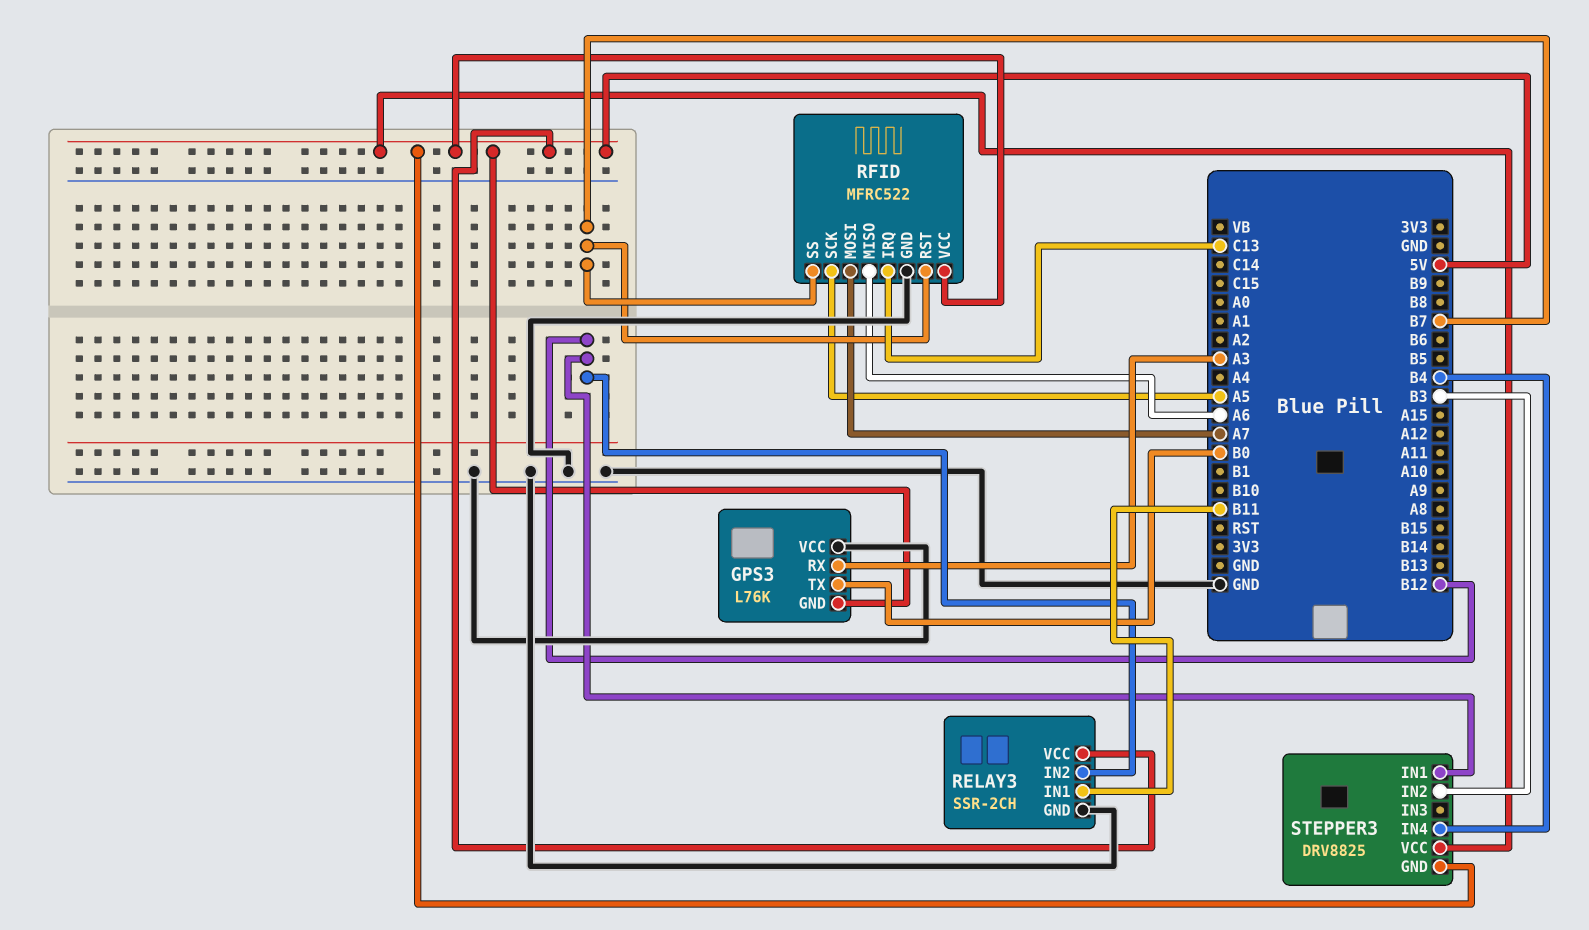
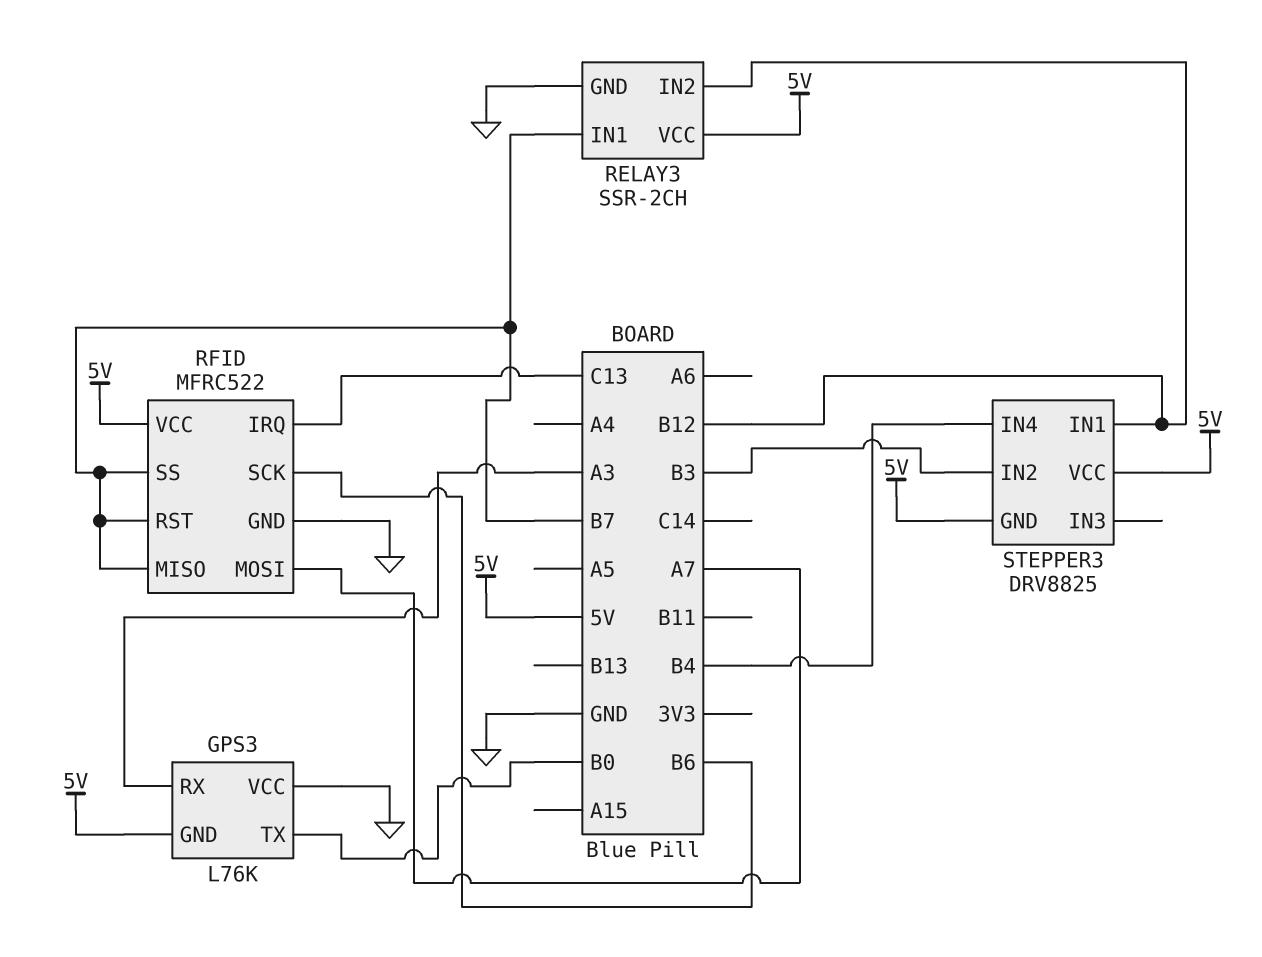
RELAY3 pin IN1: B11 -> B7
RFID pin MISO: A6 -> B7
RFID pin SCK: A5 -> B6

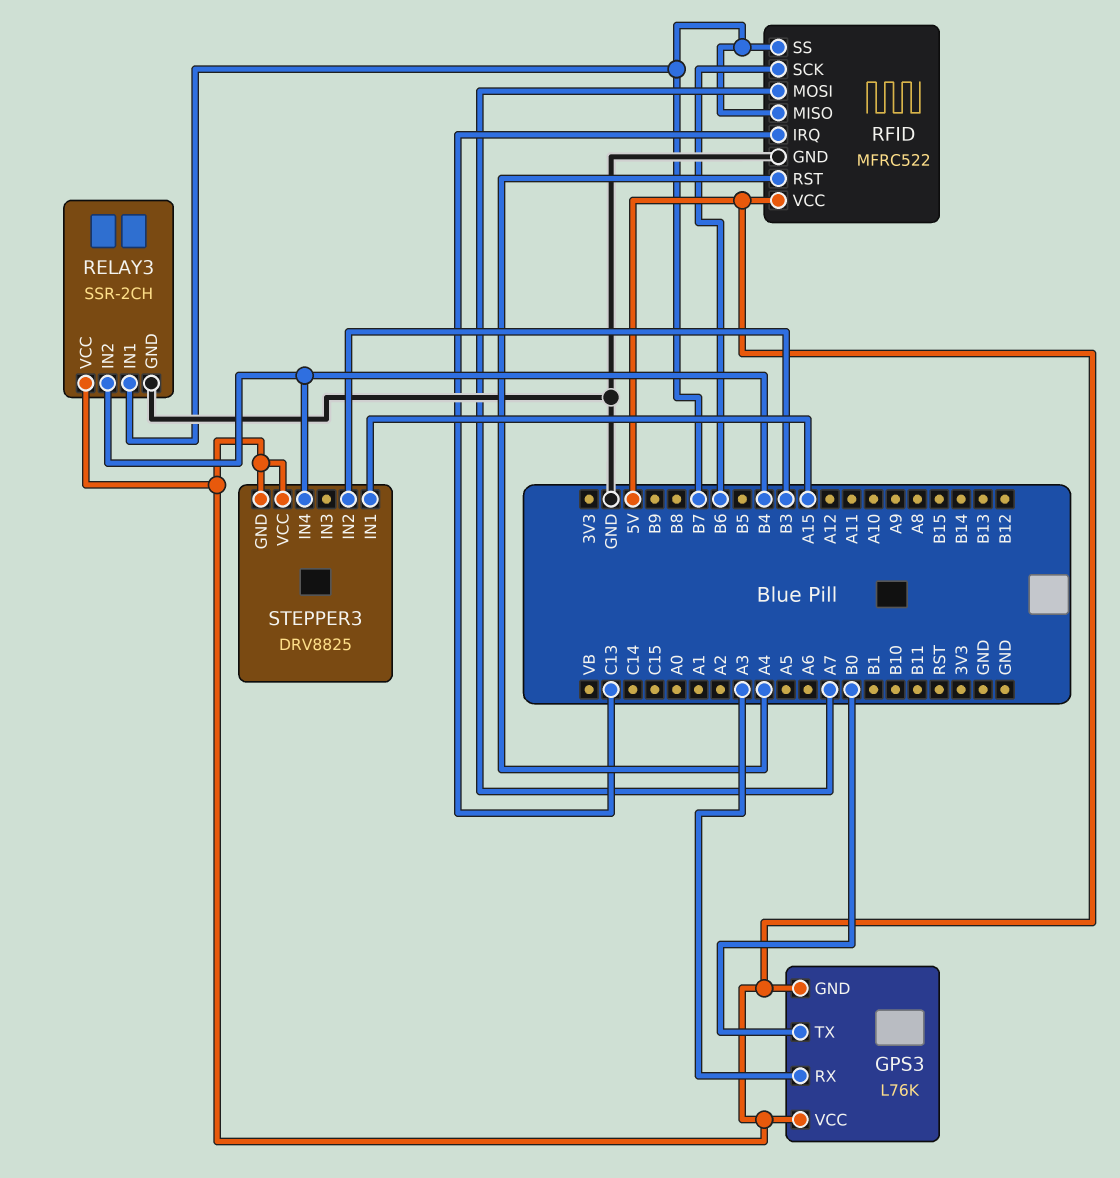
GPS3 pin VCC: GND -> 5V
RELAY3 pin IN2: B12 -> B4
RFID pin RST: B7 -> A4
STEPPER3 pin IN1: B12 -> A15

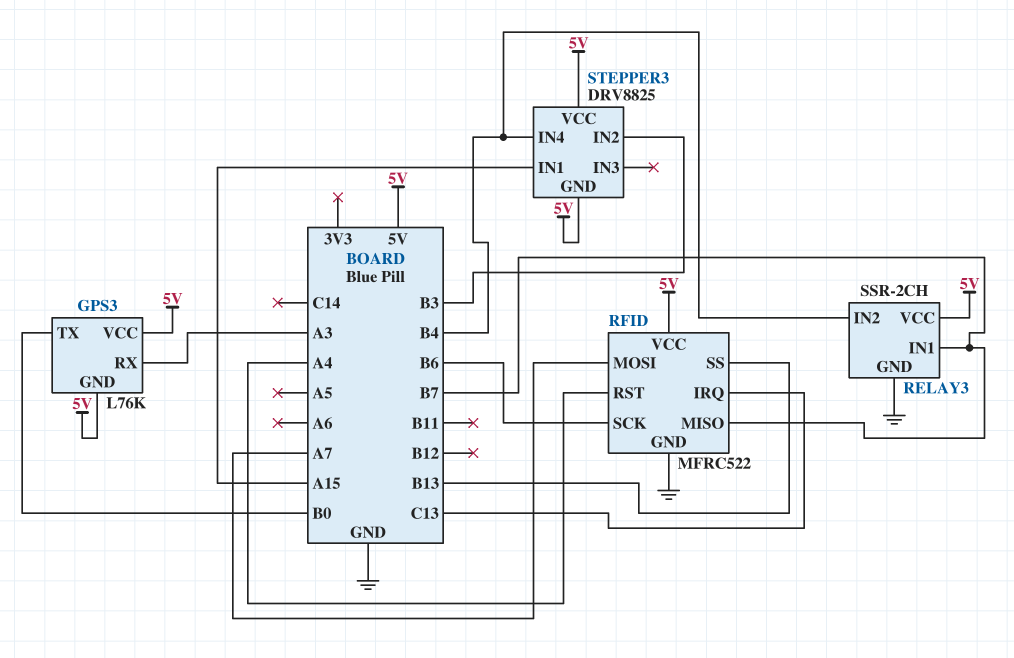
RFID pin SS: B7 -> B13

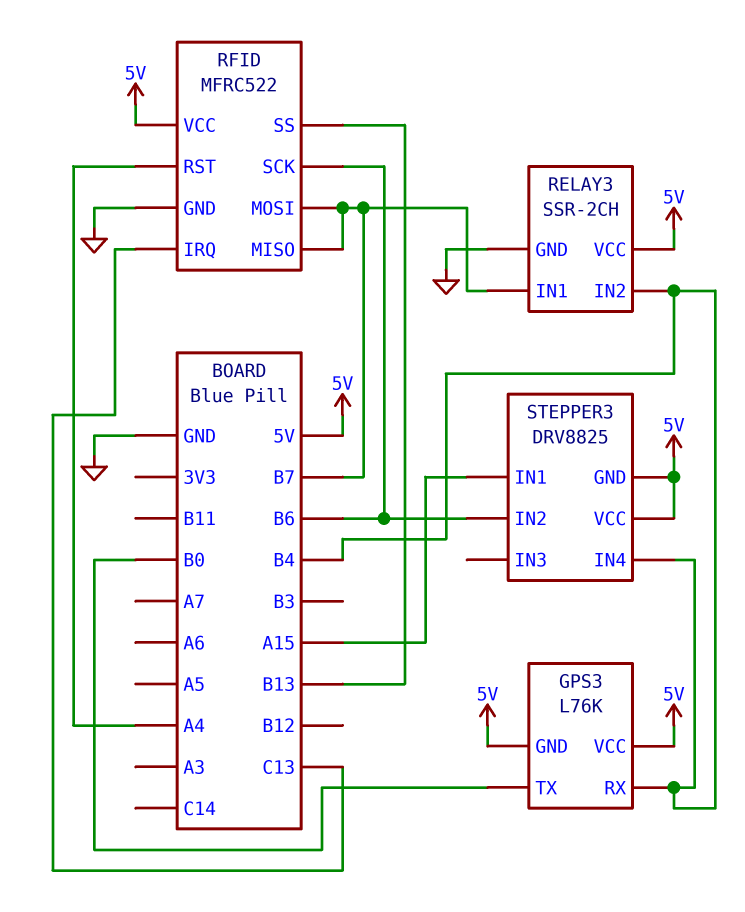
GPS3 pin RX: A3 -> B4
RFID pin MOSI: A7 -> B7
STEPPER3 pin IN2: B3 -> B6

